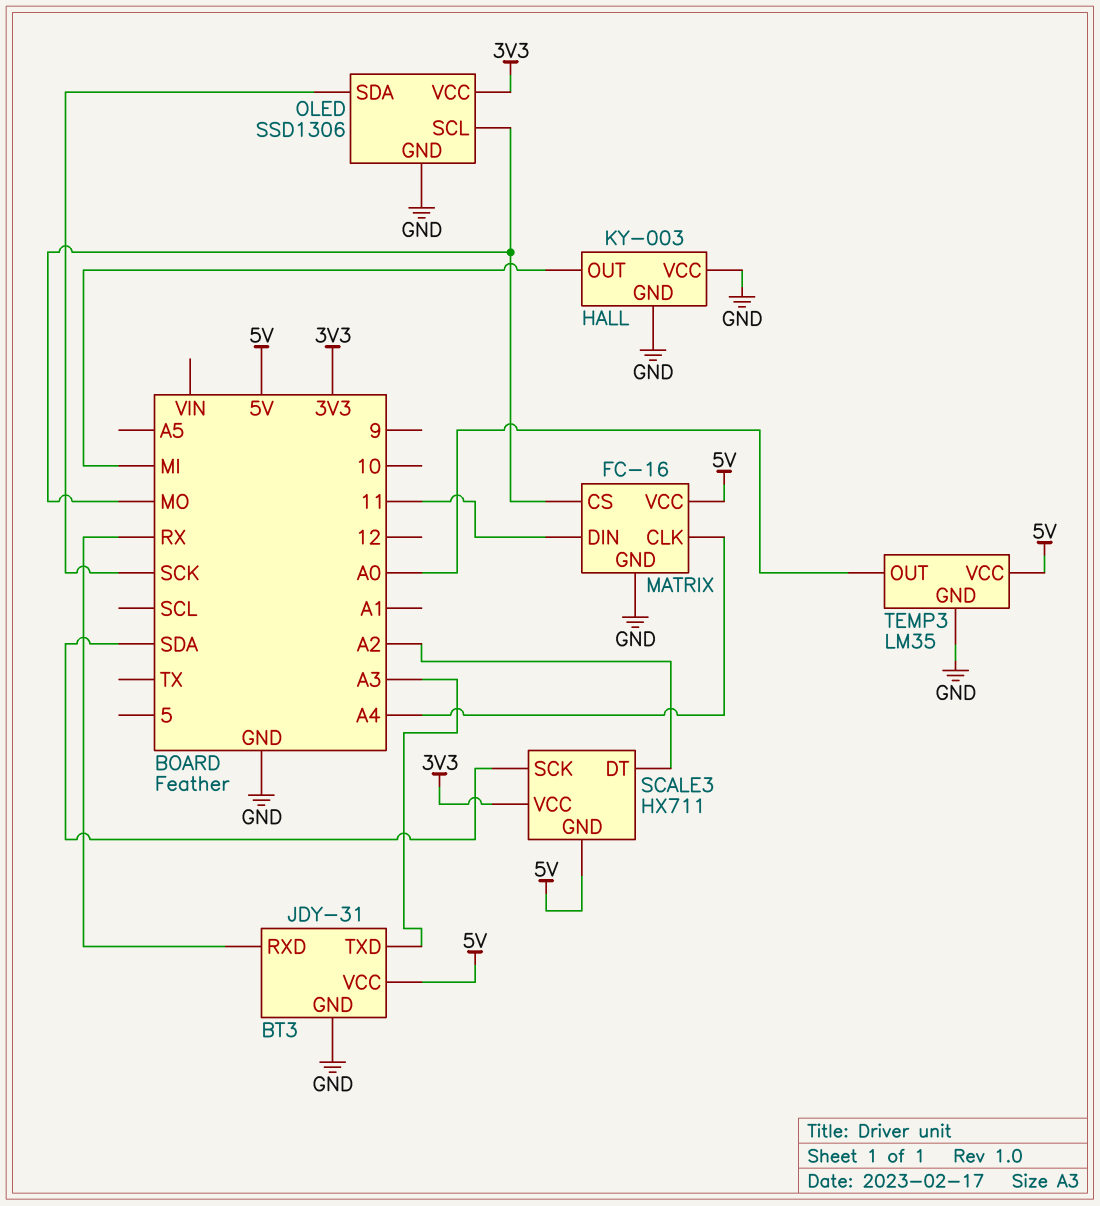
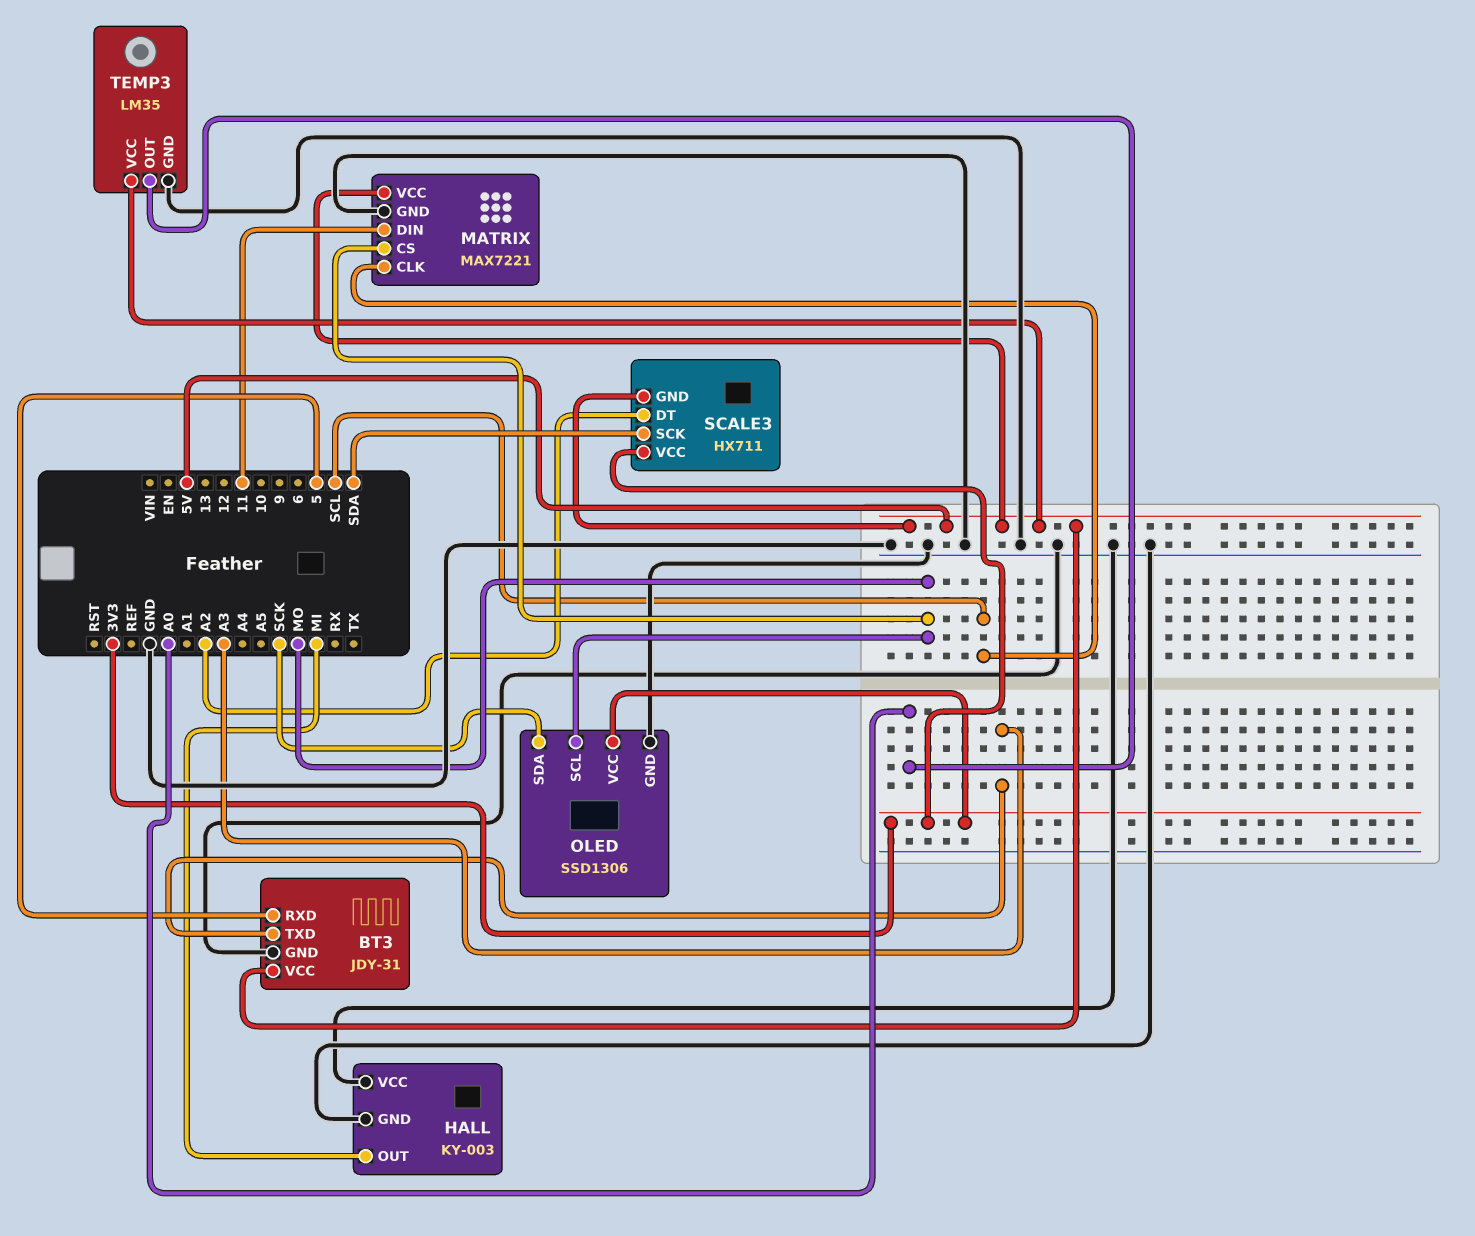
BT3 pin RXD: RX -> 5
MATRIX: FC-16 -> MAX7221
MATRIX pin CLK: A4 -> SCL

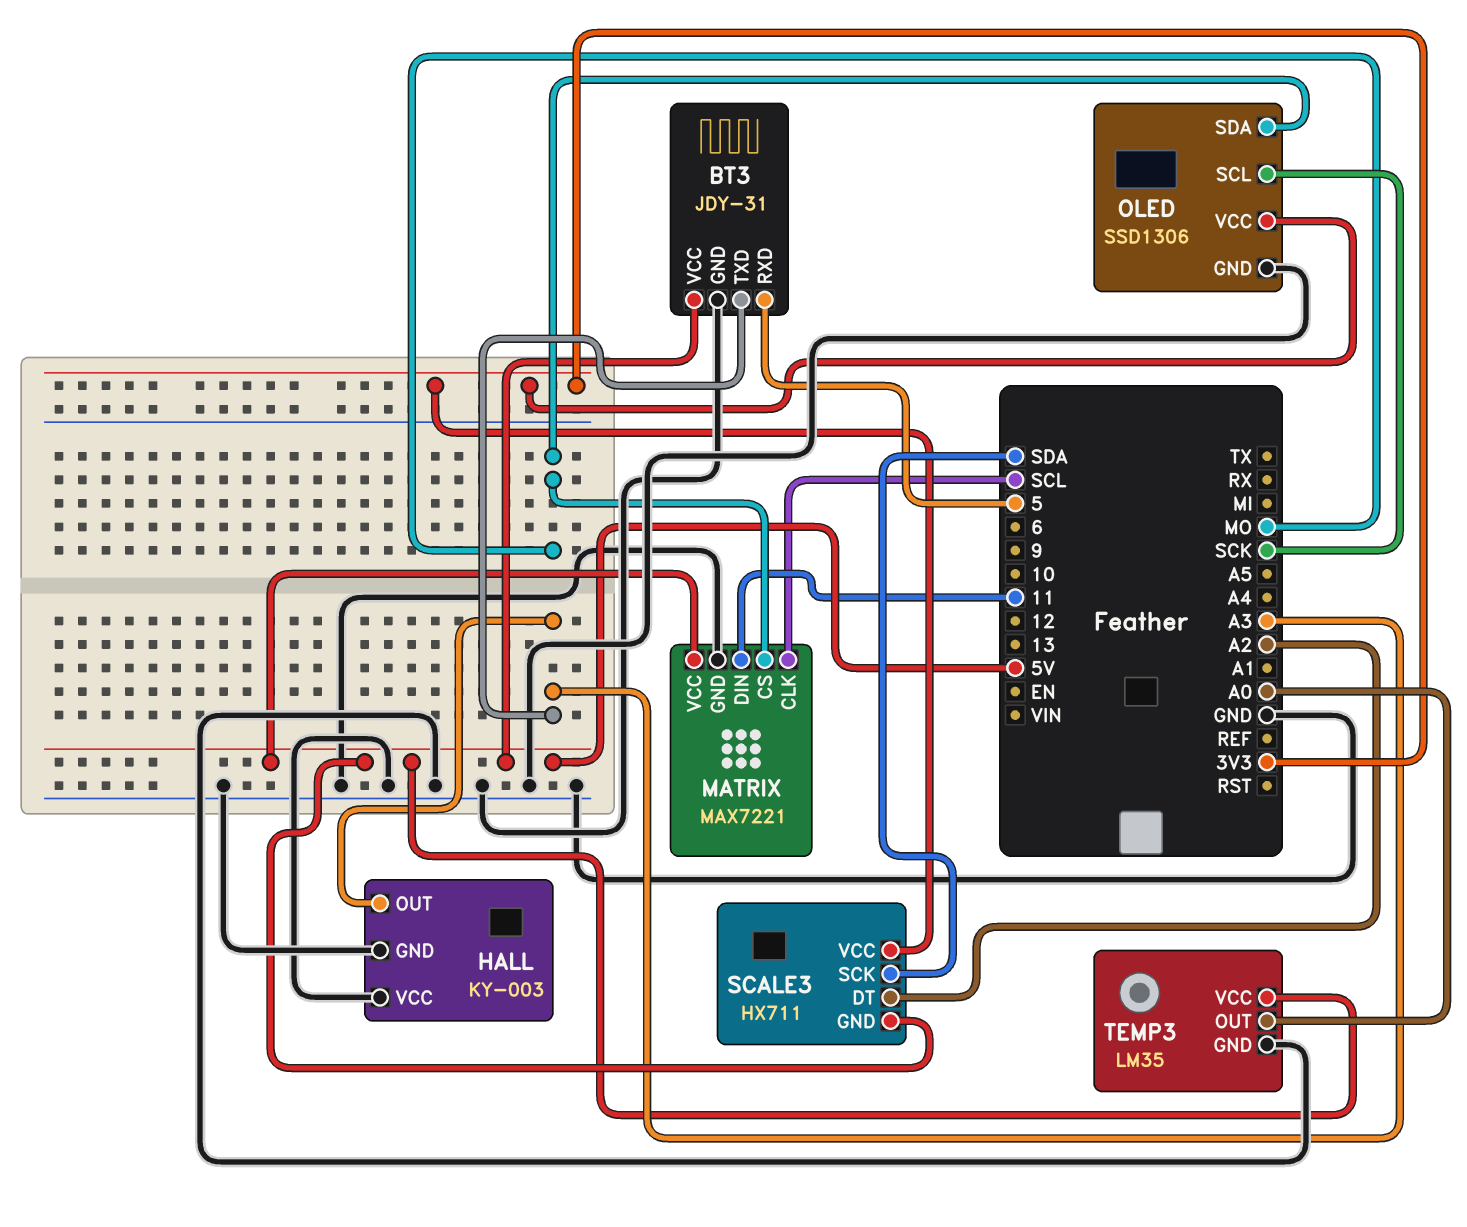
HALL pin OUT: MI -> A3
OLED pin SCL: MO -> SCK
OLED pin SDA: SCK -> MO

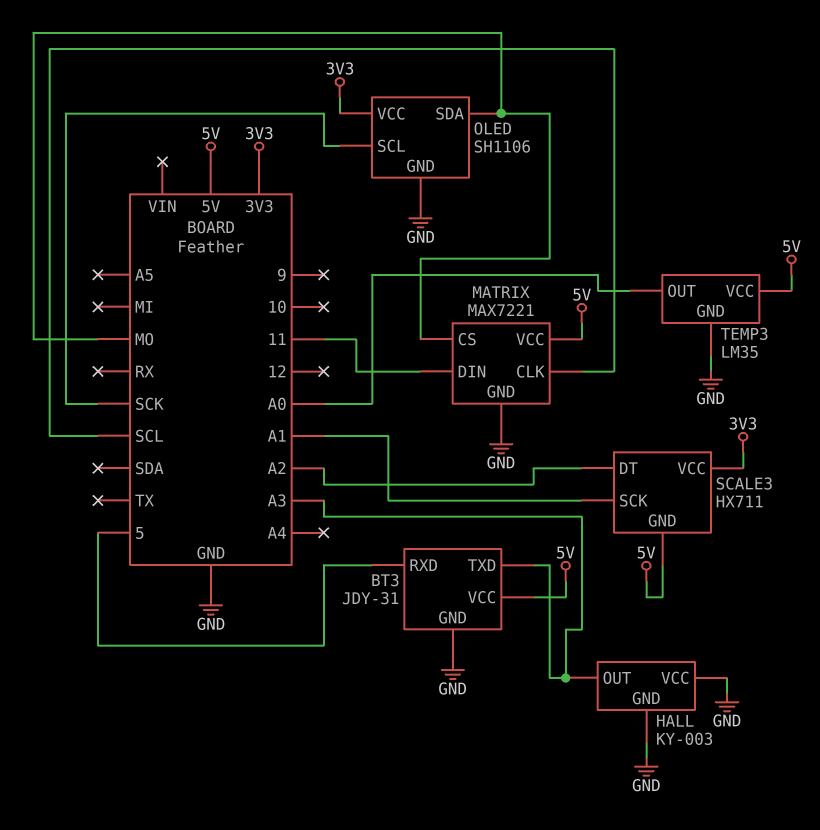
OLED: SSD1306 -> SH1106
SCALE3 pin SCK: SDA -> A1

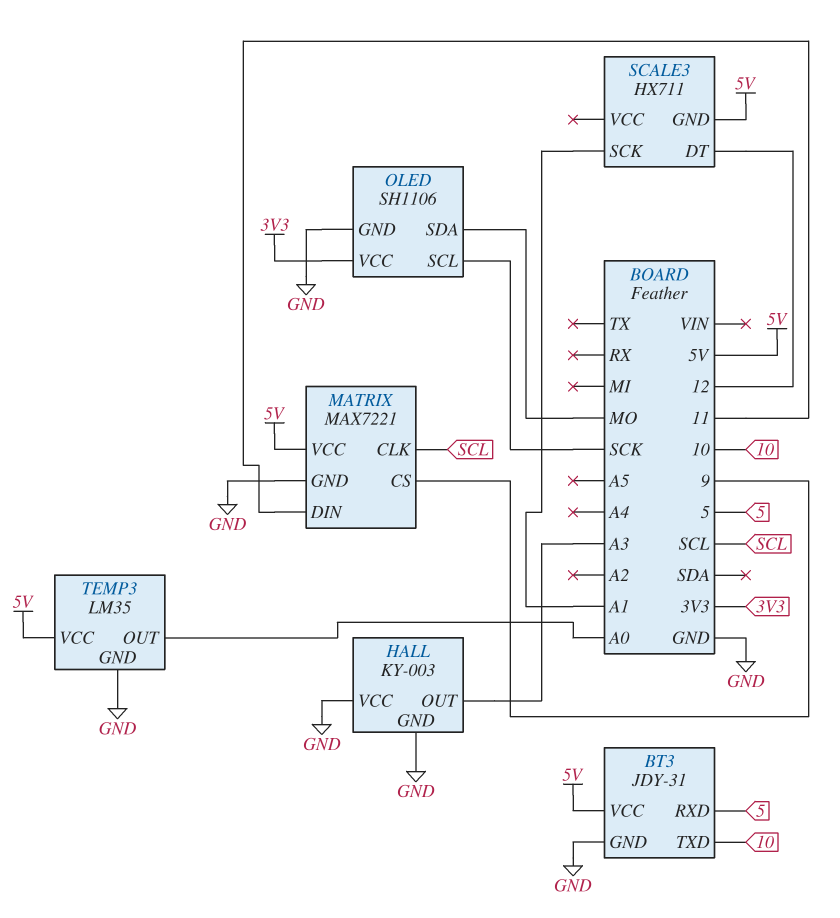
BT3 pin TXD: A3 -> 10
MATRIX pin CS: MO -> 9
SCALE3 pin DT: A2 -> 12
SCALE3 pin VCC: 3V3 -> none

